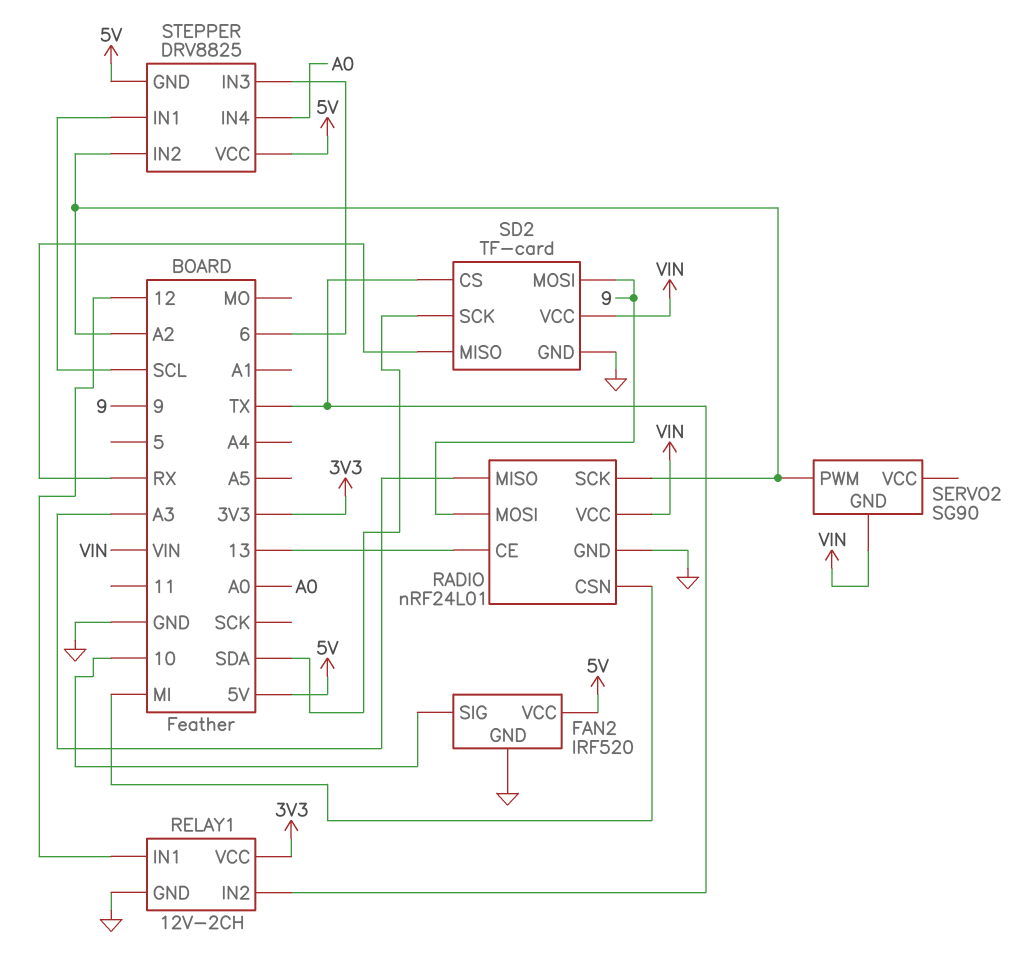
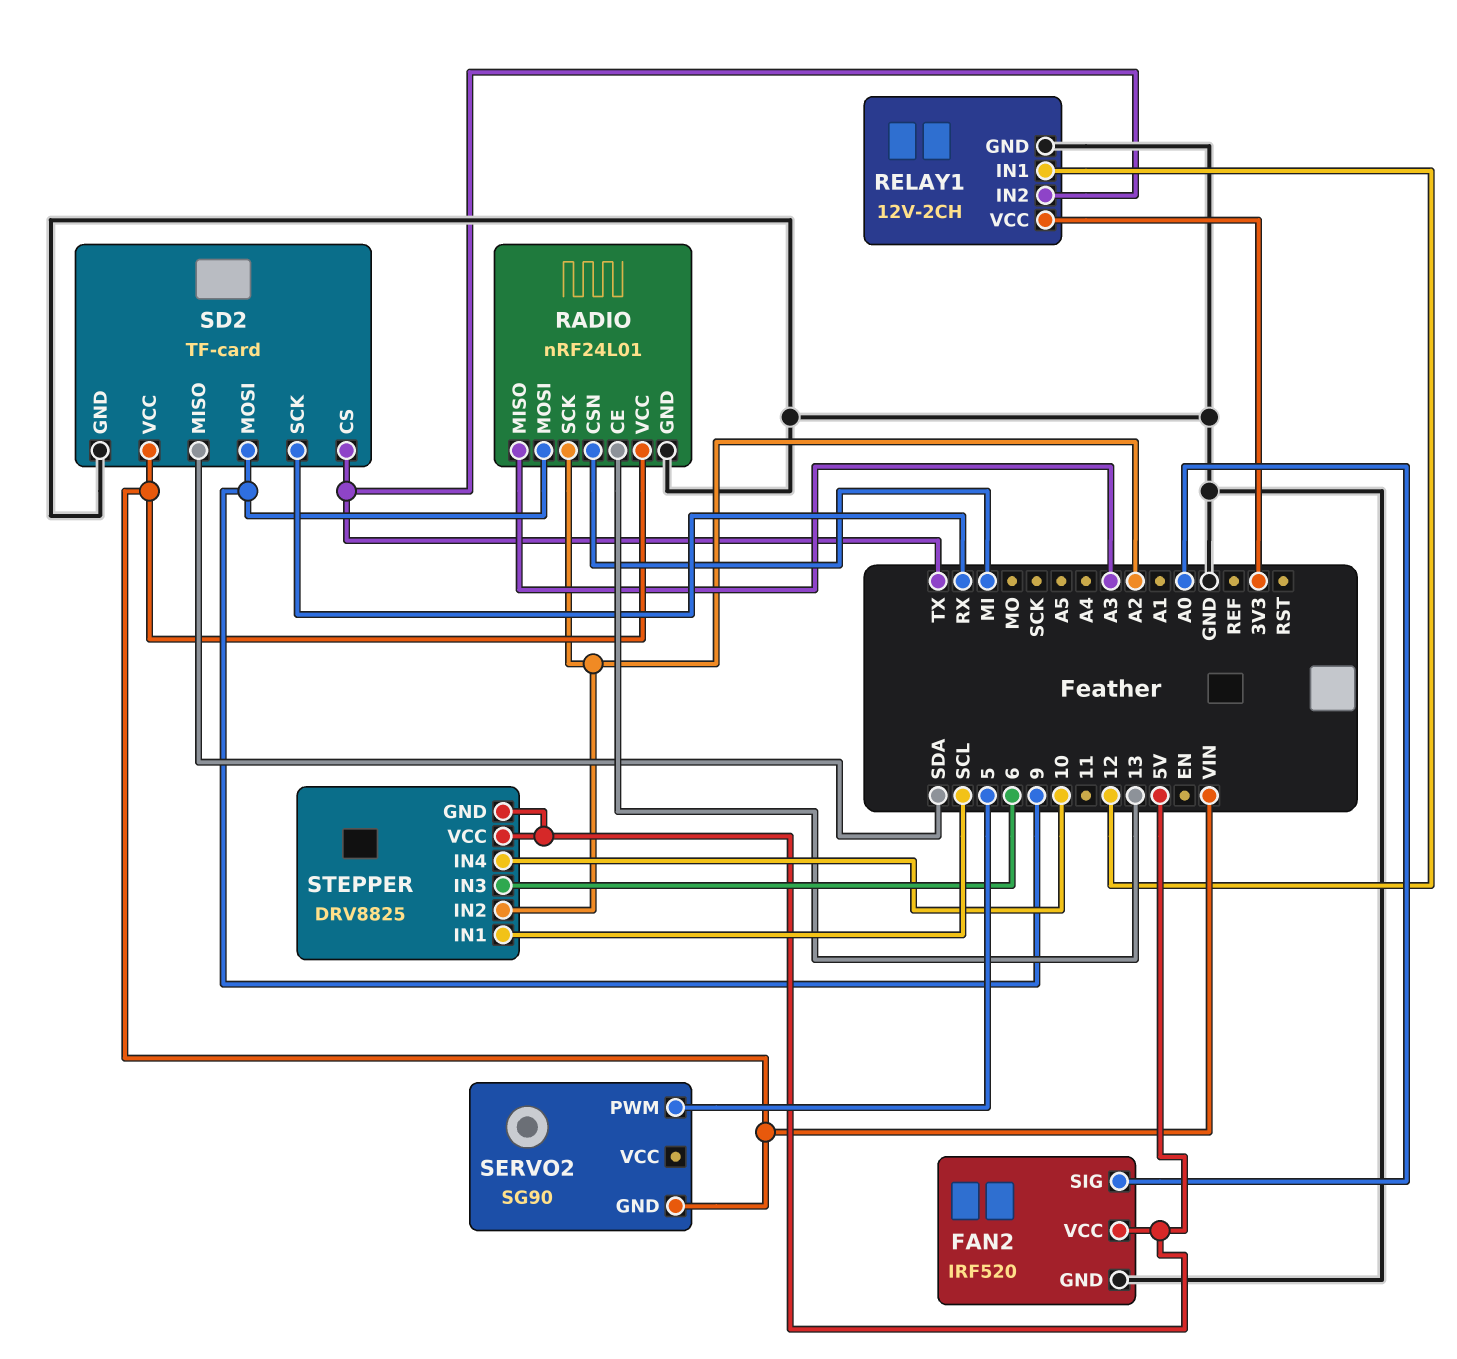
FAN2 pin SIG: 10 -> A0
SD2 pin MISO: RX -> SDA
SD2 pin SCK: SDA -> RX
SERVO2 pin PWM: A2 -> 5
STEPPER pin IN4: A0 -> 10

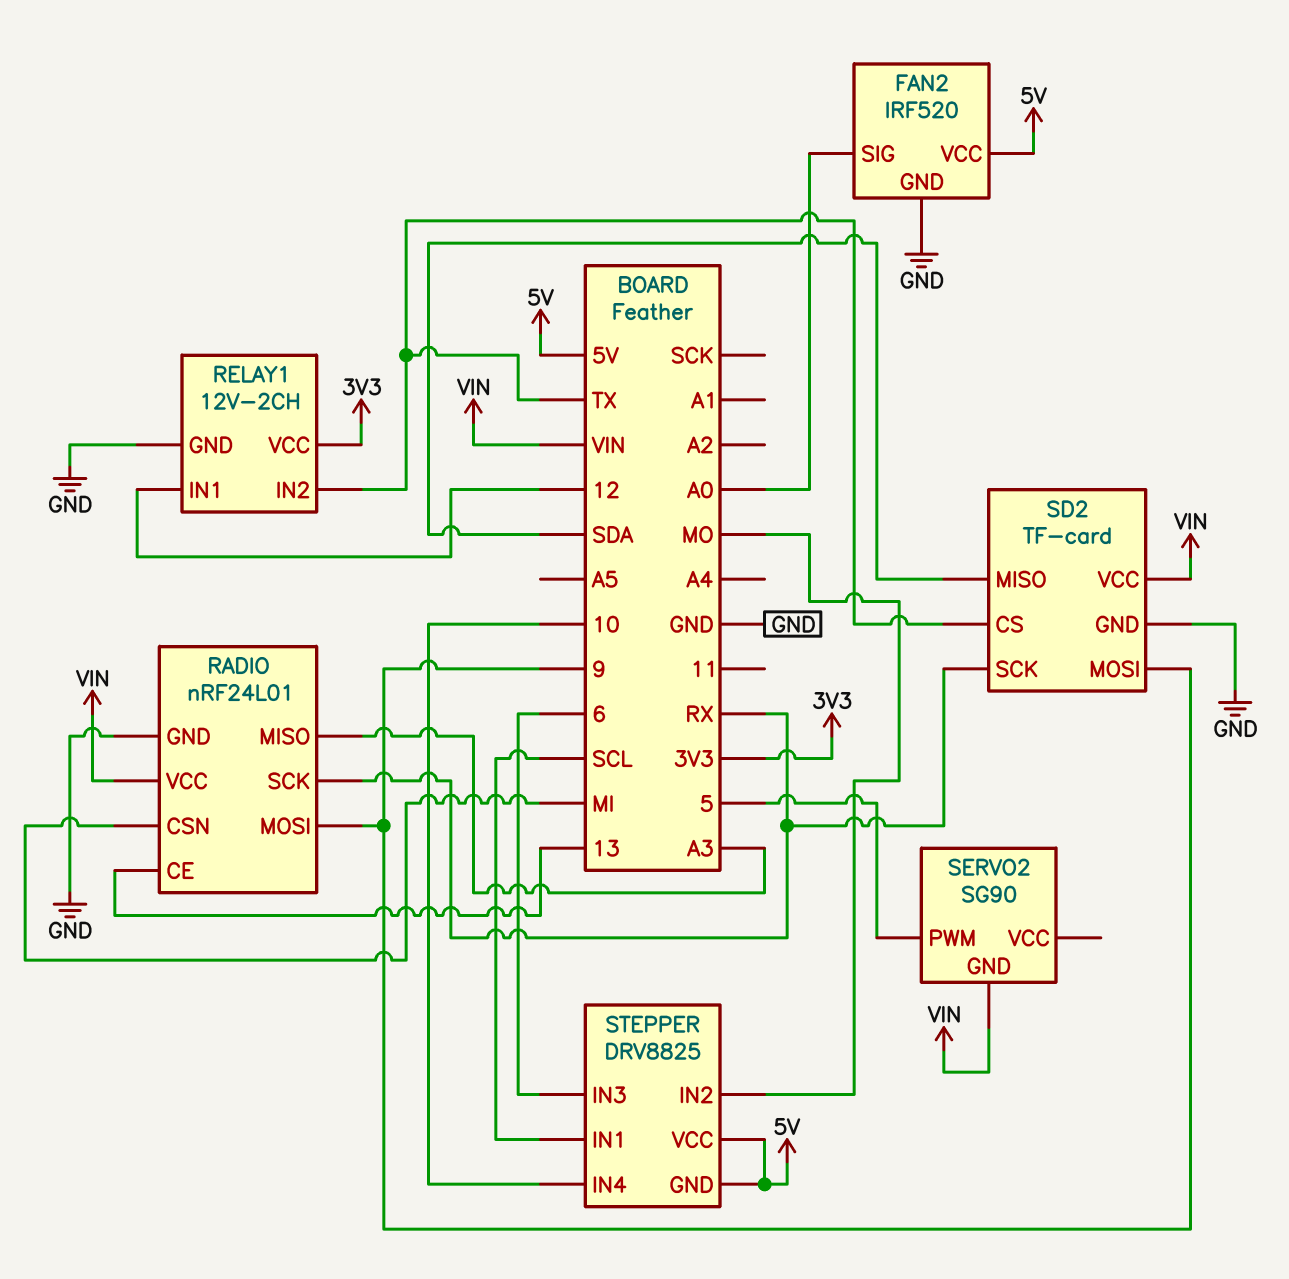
RADIO pin SCK: A2 -> RX
STEPPER pin IN2: A2 -> MO

